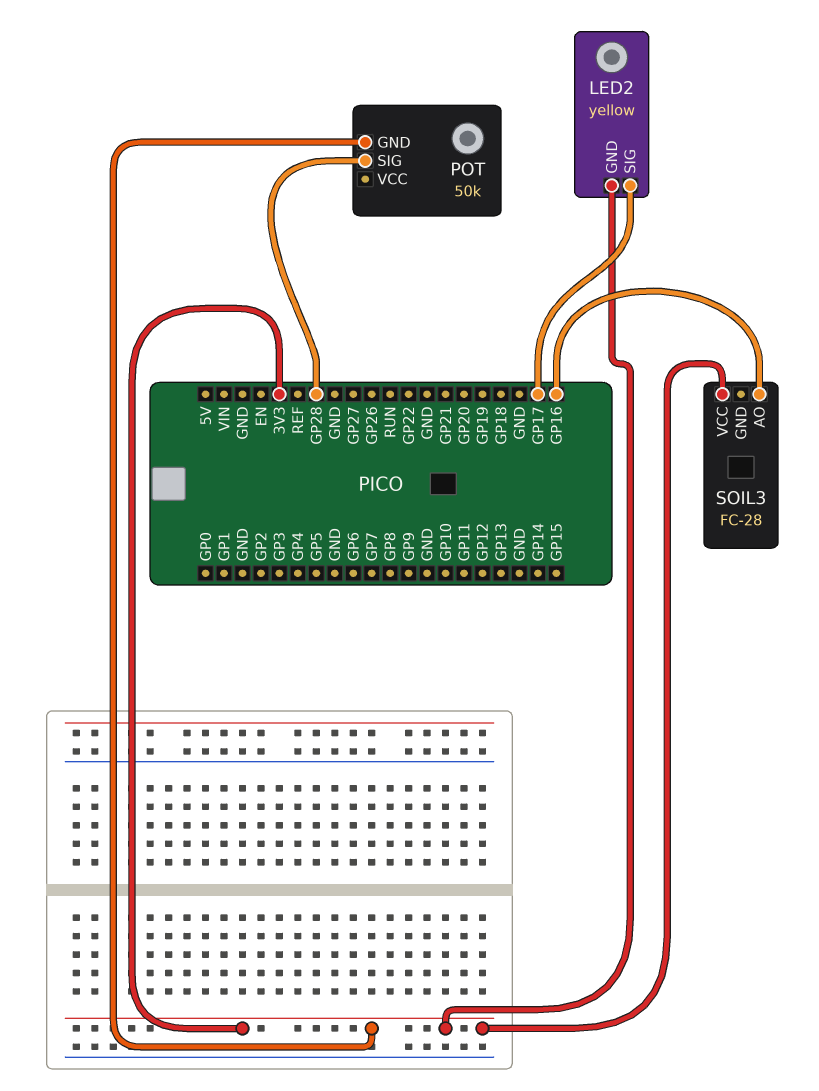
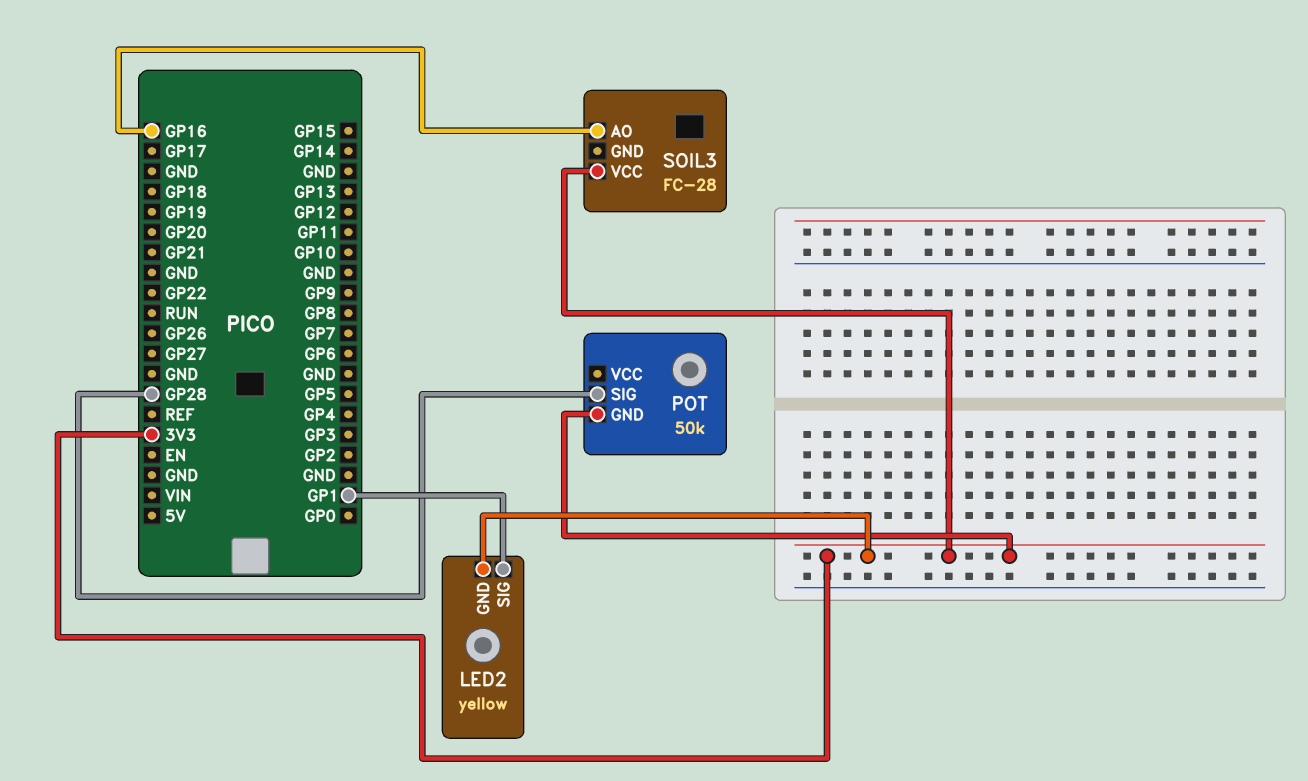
LED2 pin SIG: GP17 -> GP1

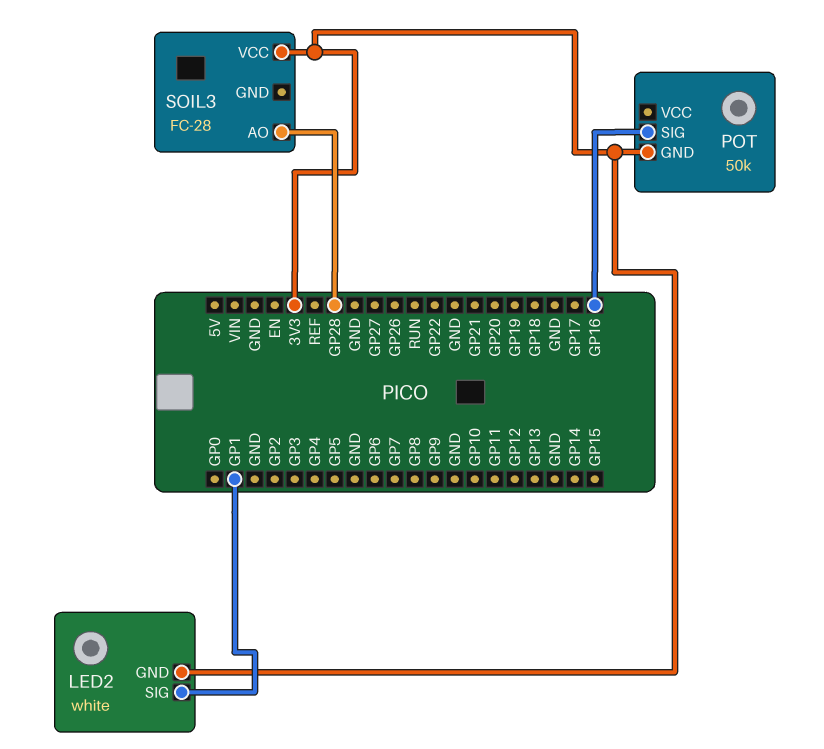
LED2: yellow -> white
POT pin SIG: GP28 -> GP16
SOIL3 pin AO: GP16 -> GP28

